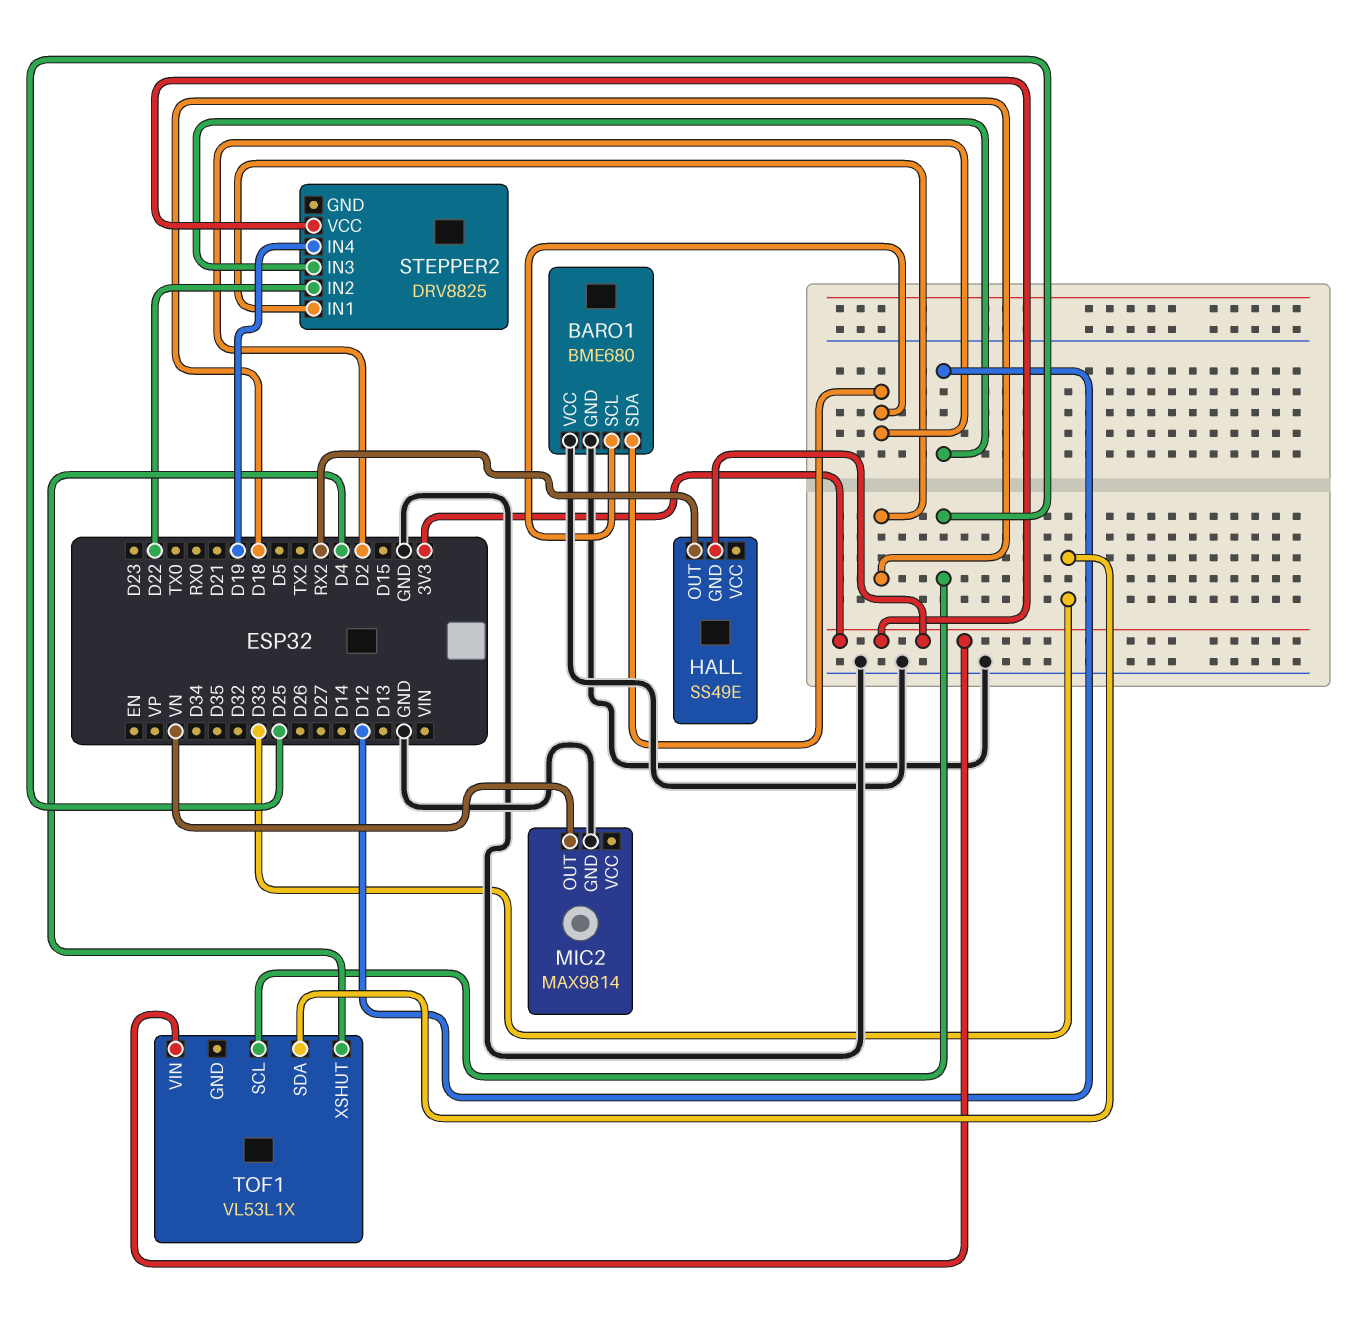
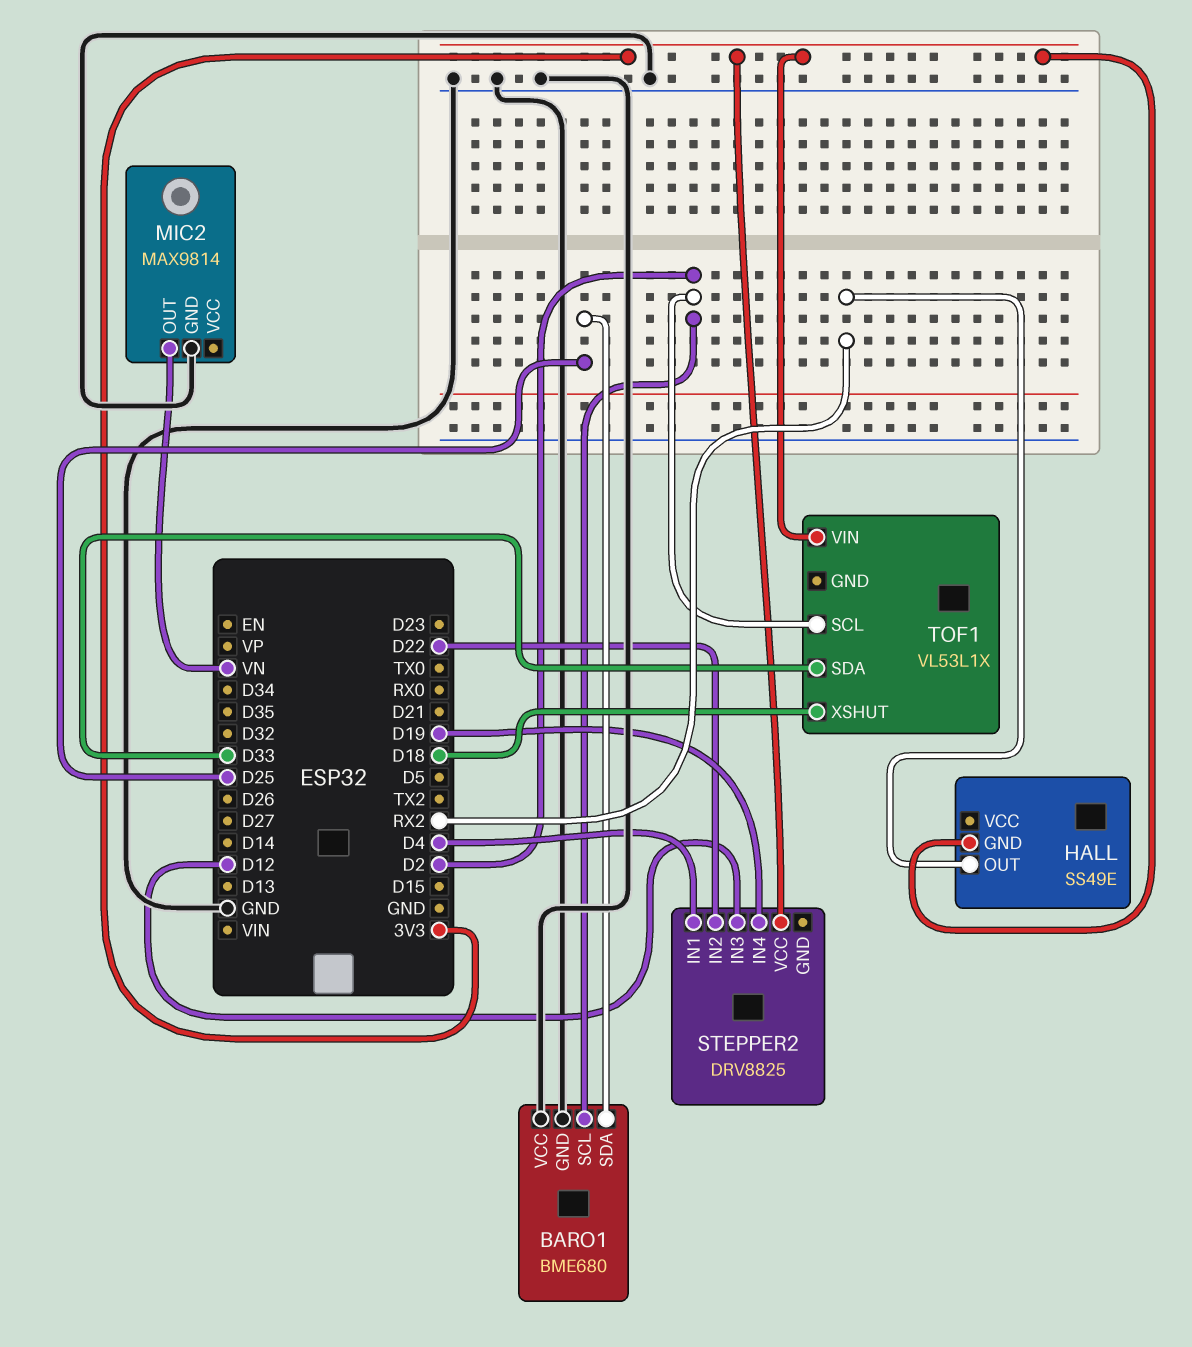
BARO1 pin SDA: D2 -> D25
STEPPER2 pin IN1: D18 -> D4
TOF1 pin SCL: D25 -> D2
TOF1 pin XSHUT: D4 -> D18

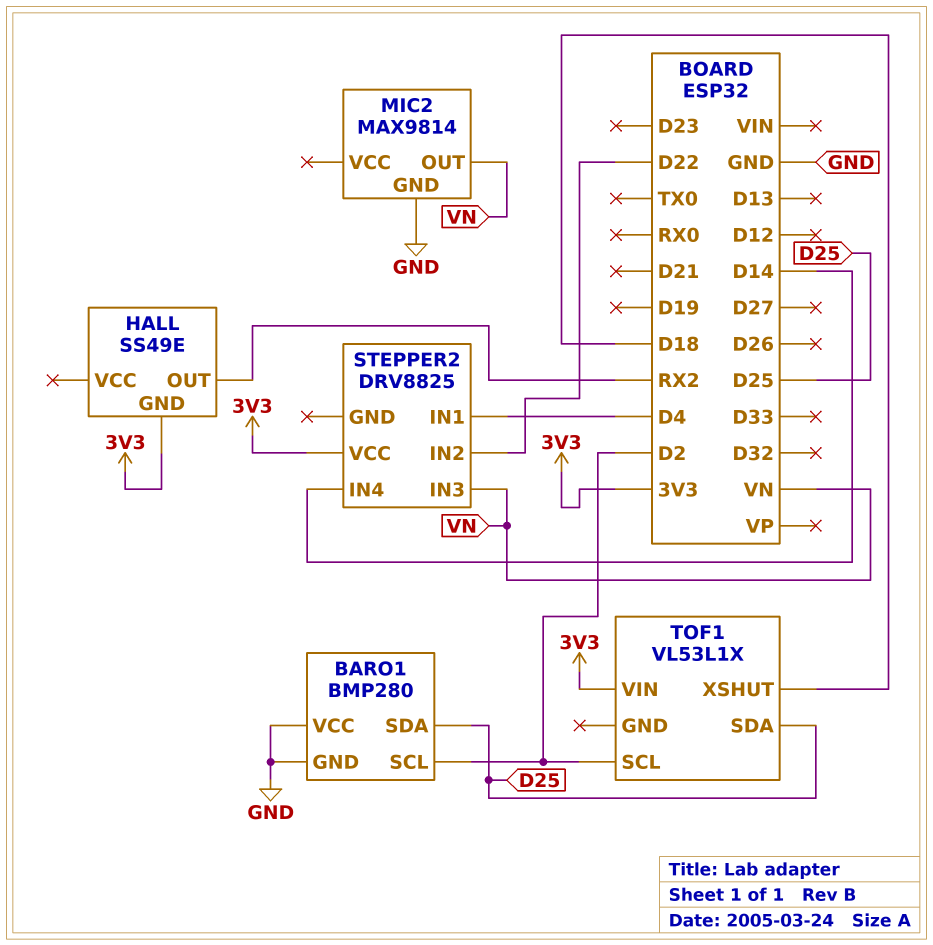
BARO1: BME680 -> BMP280
STEPPER2 pin IN3: D12 -> VN
STEPPER2 pin IN4: D19 -> D14
TOF1 pin SDA: D33 -> D25

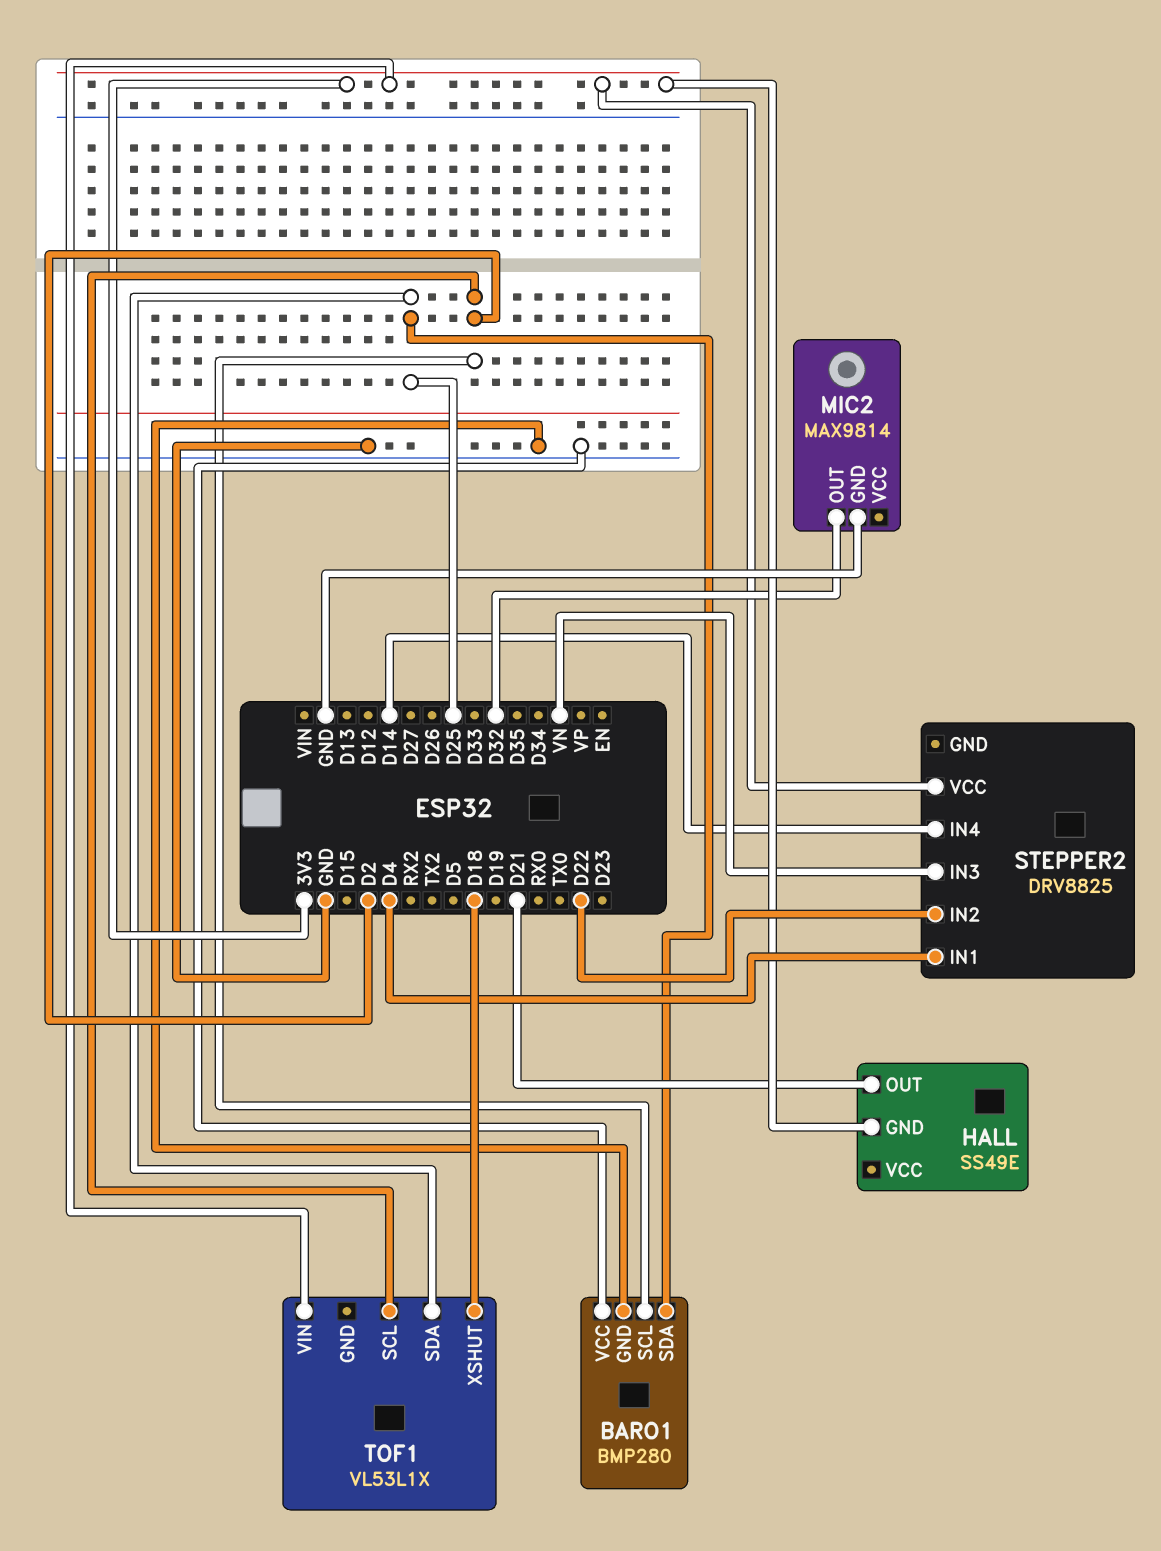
HALL pin OUT: RX2 -> D21
MIC2 pin OUT: VN -> D32

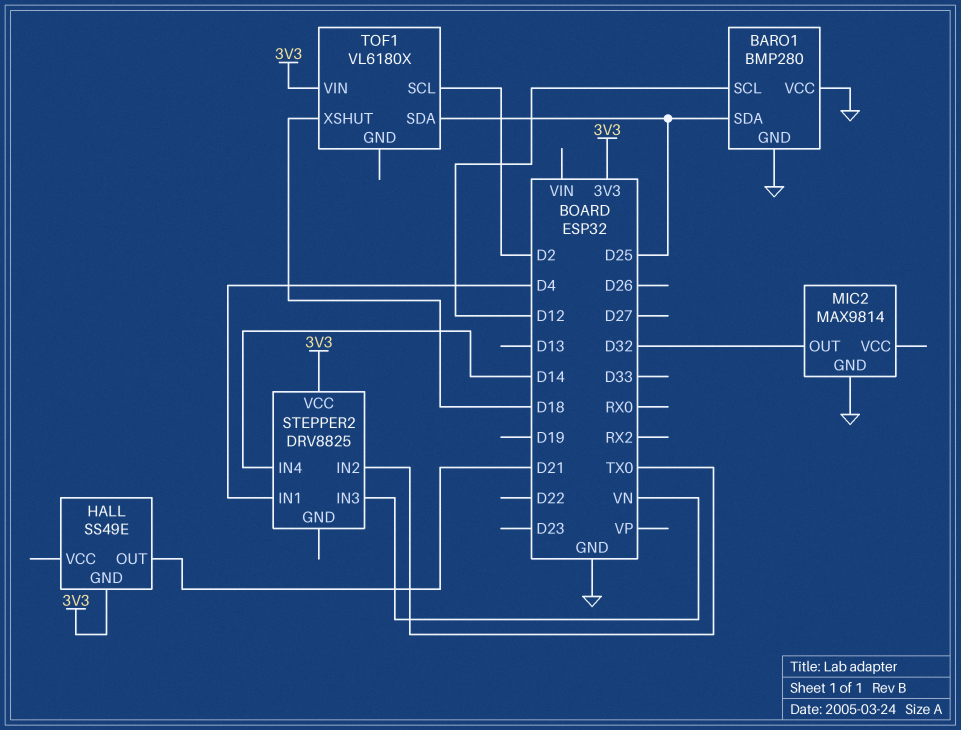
BARO1 pin SCL: D2 -> D12
STEPPER2 pin IN2: D22 -> TX0
TOF1: VL53L1X -> VL6180X

